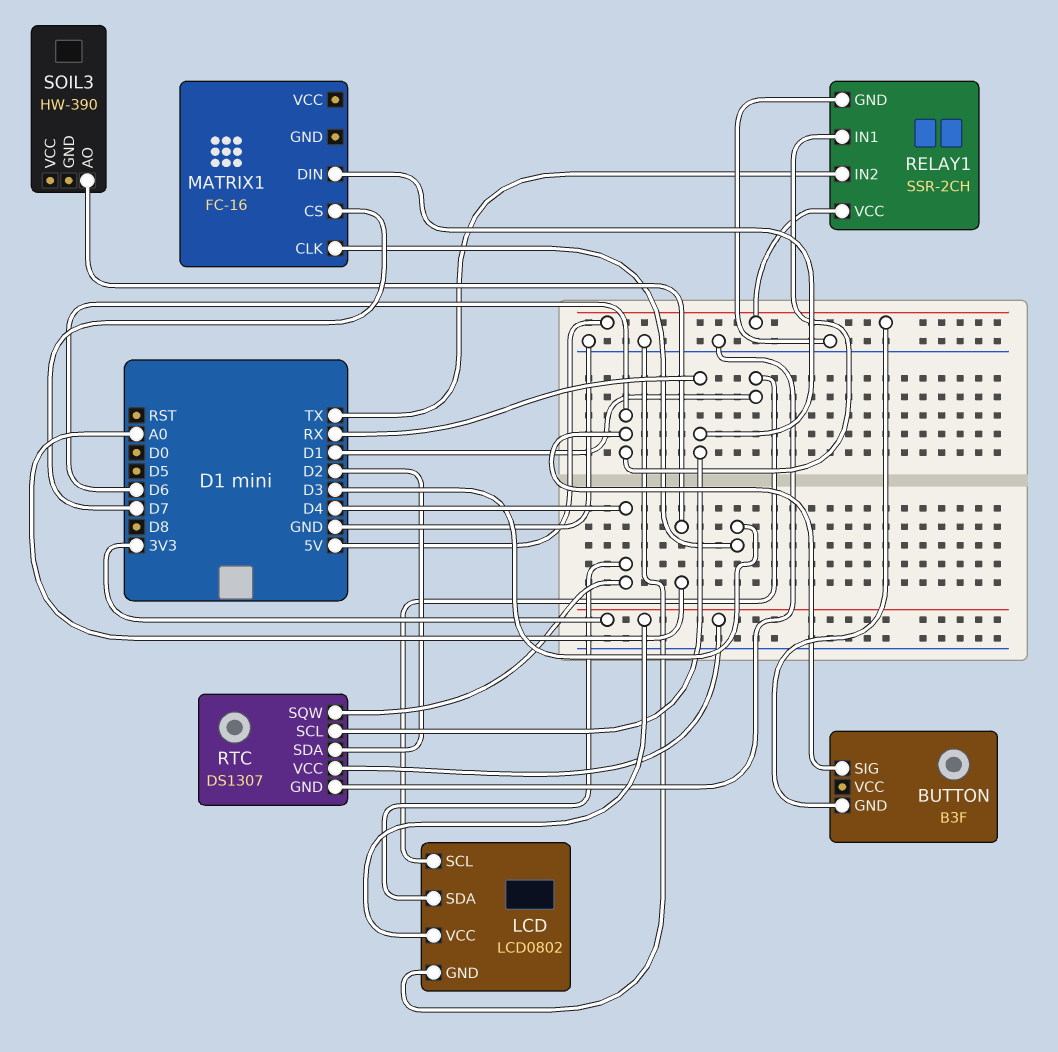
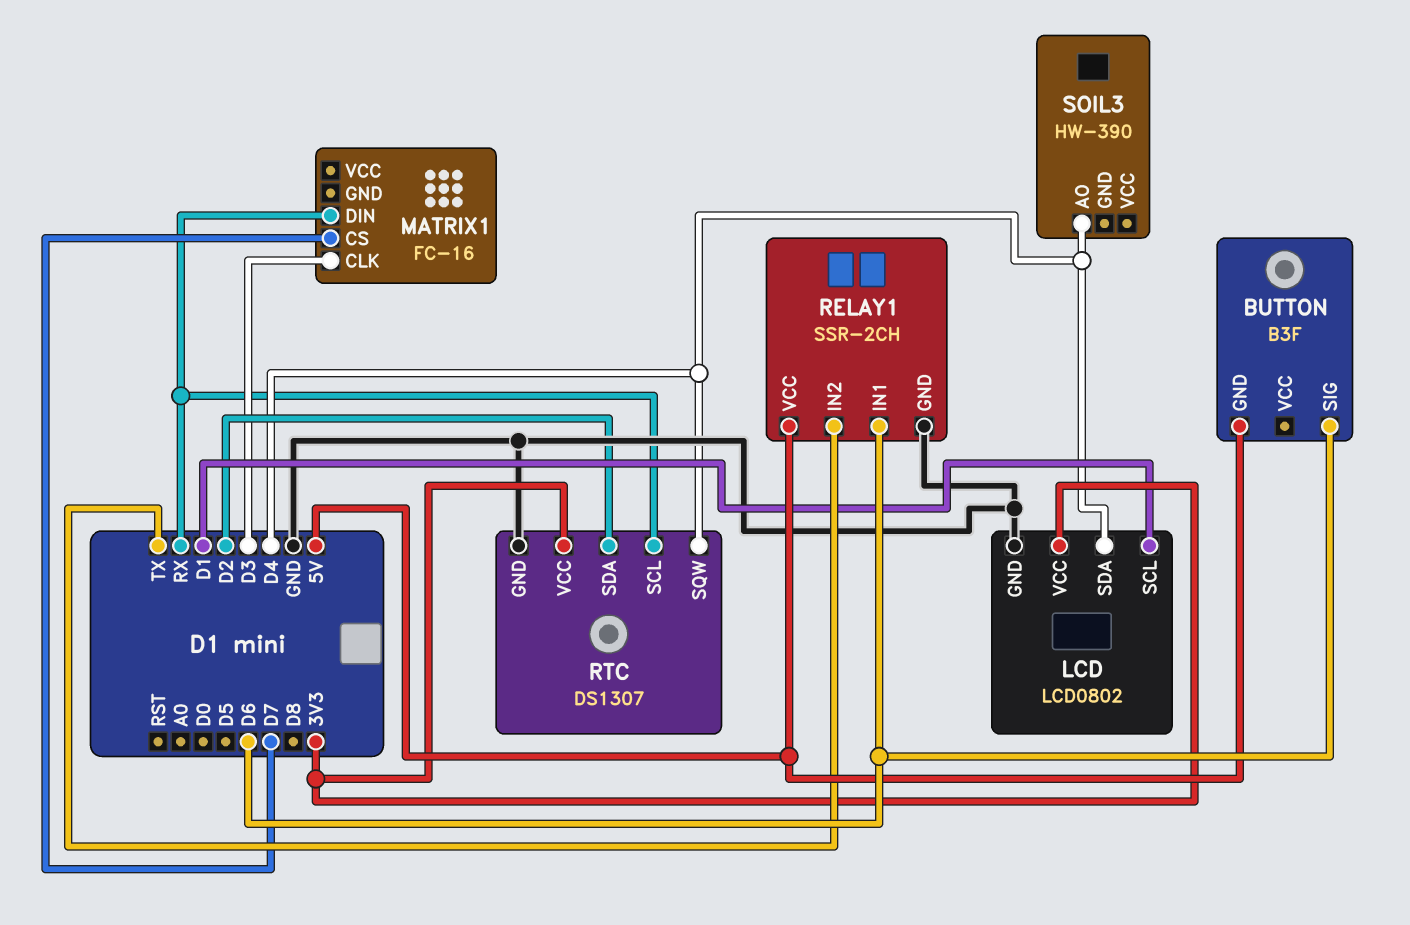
SOIL3 pin AO: A0 -> D4

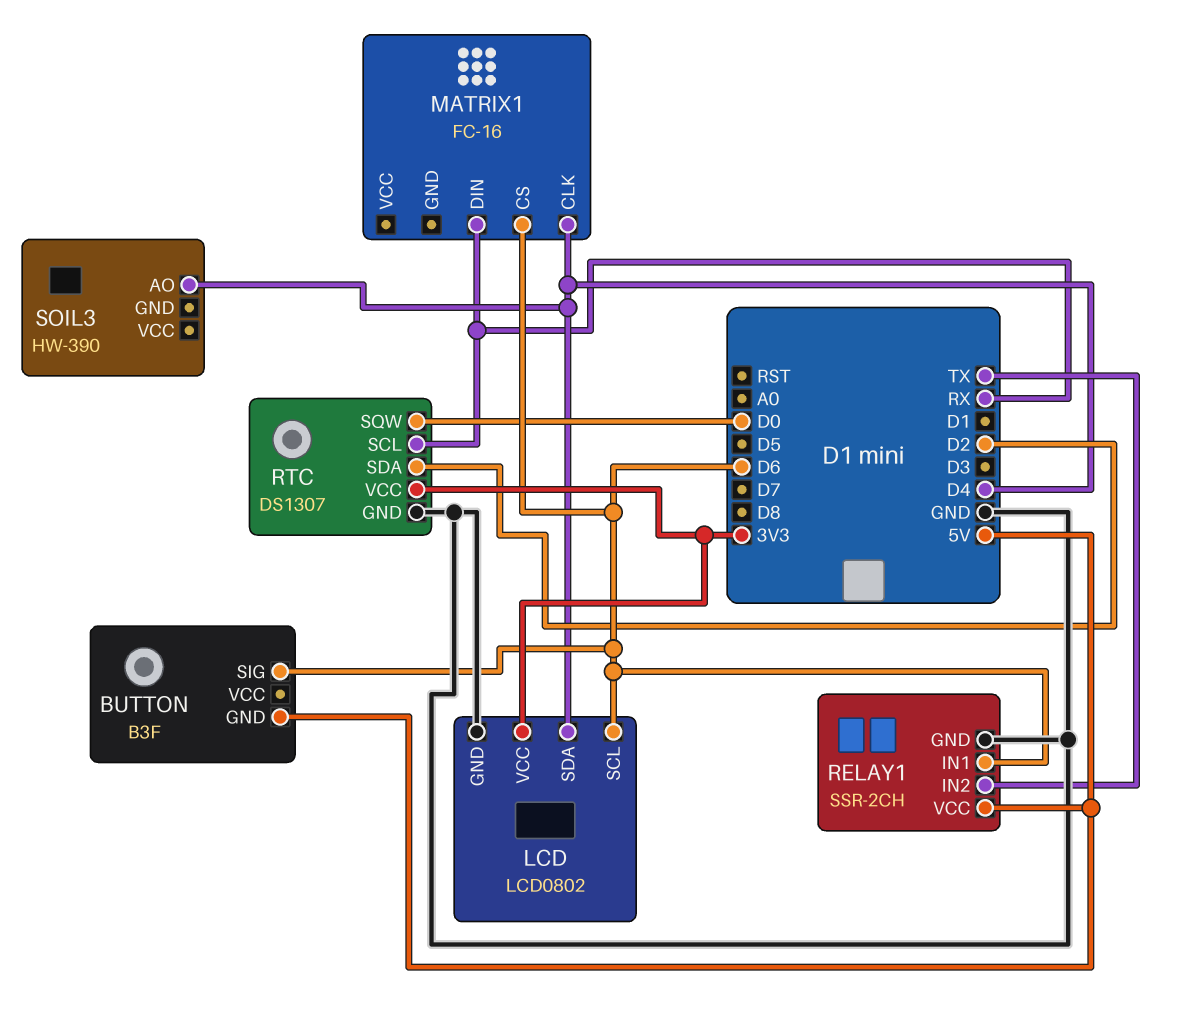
LCD pin SCL: D1 -> D6
MATRIX1 pin CLK: D3 -> D4
MATRIX1 pin CS: D7 -> D6
RTC pin SQW: D4 -> D0

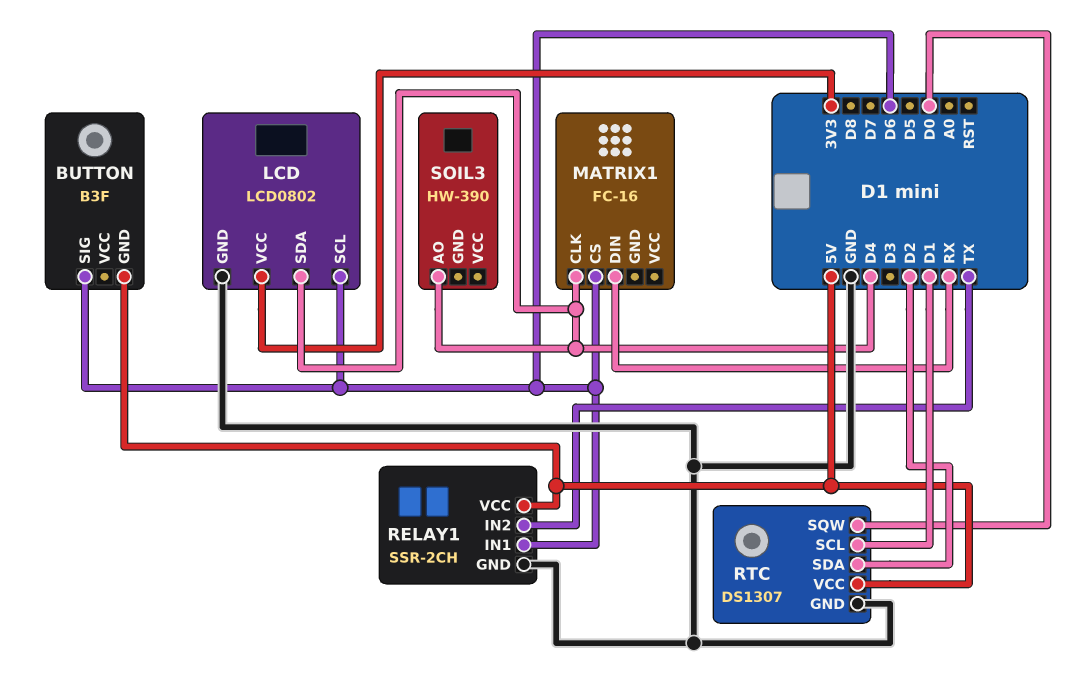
RTC pin SCL: RX -> D1
RTC pin VCC: 3V3 -> 5V

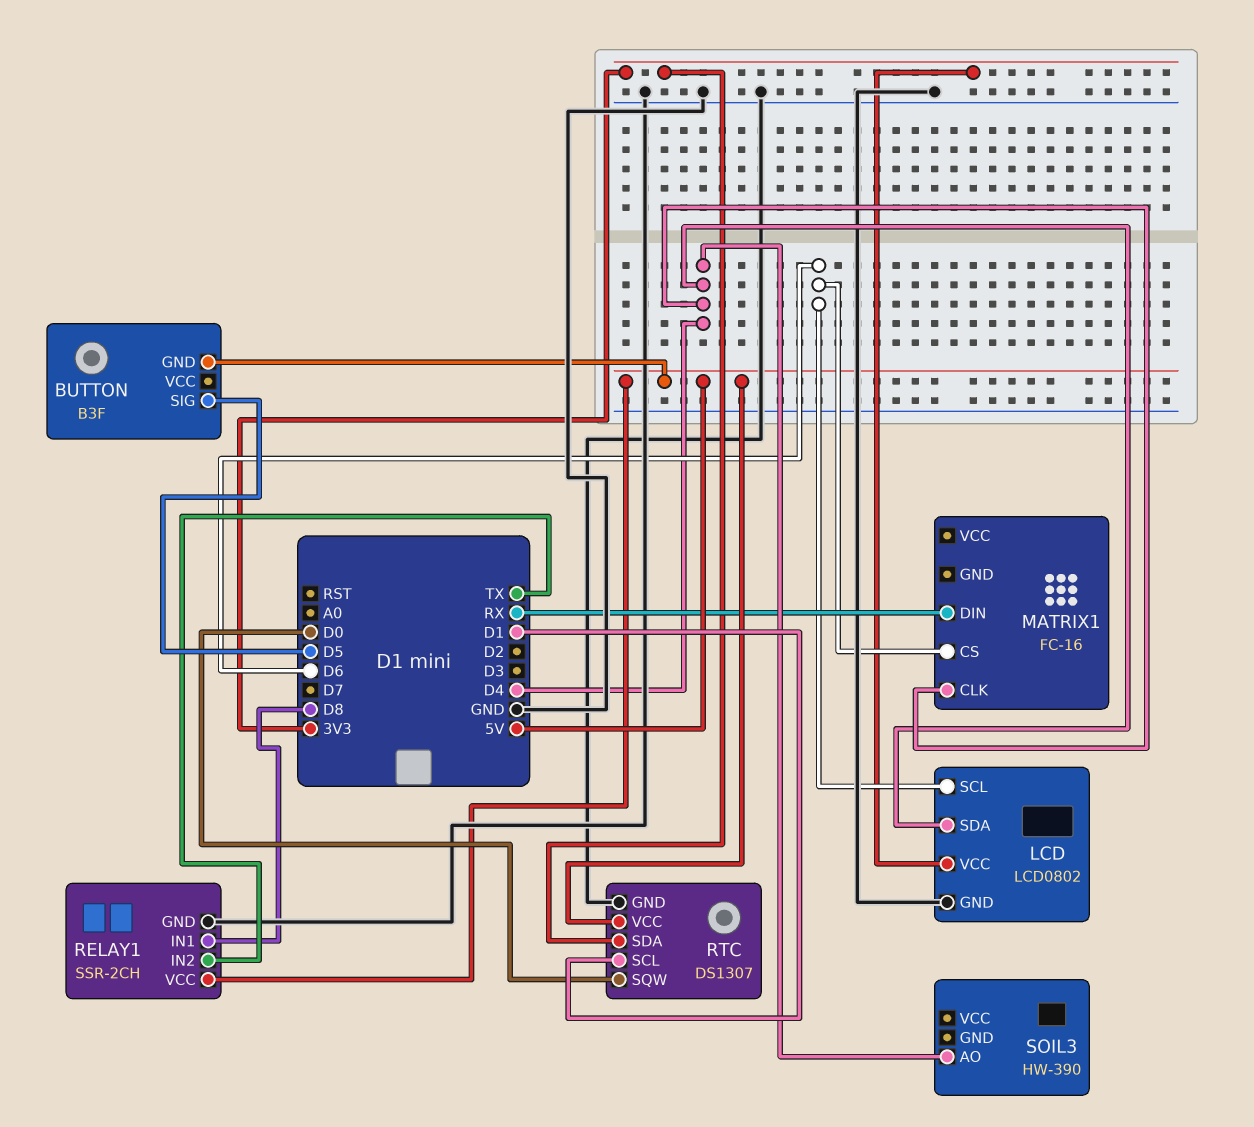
BUTTON pin SIG: D6 -> D5
RELAY1 pin IN1: D6 -> D8
RTC pin SDA: D2 -> 3V3

